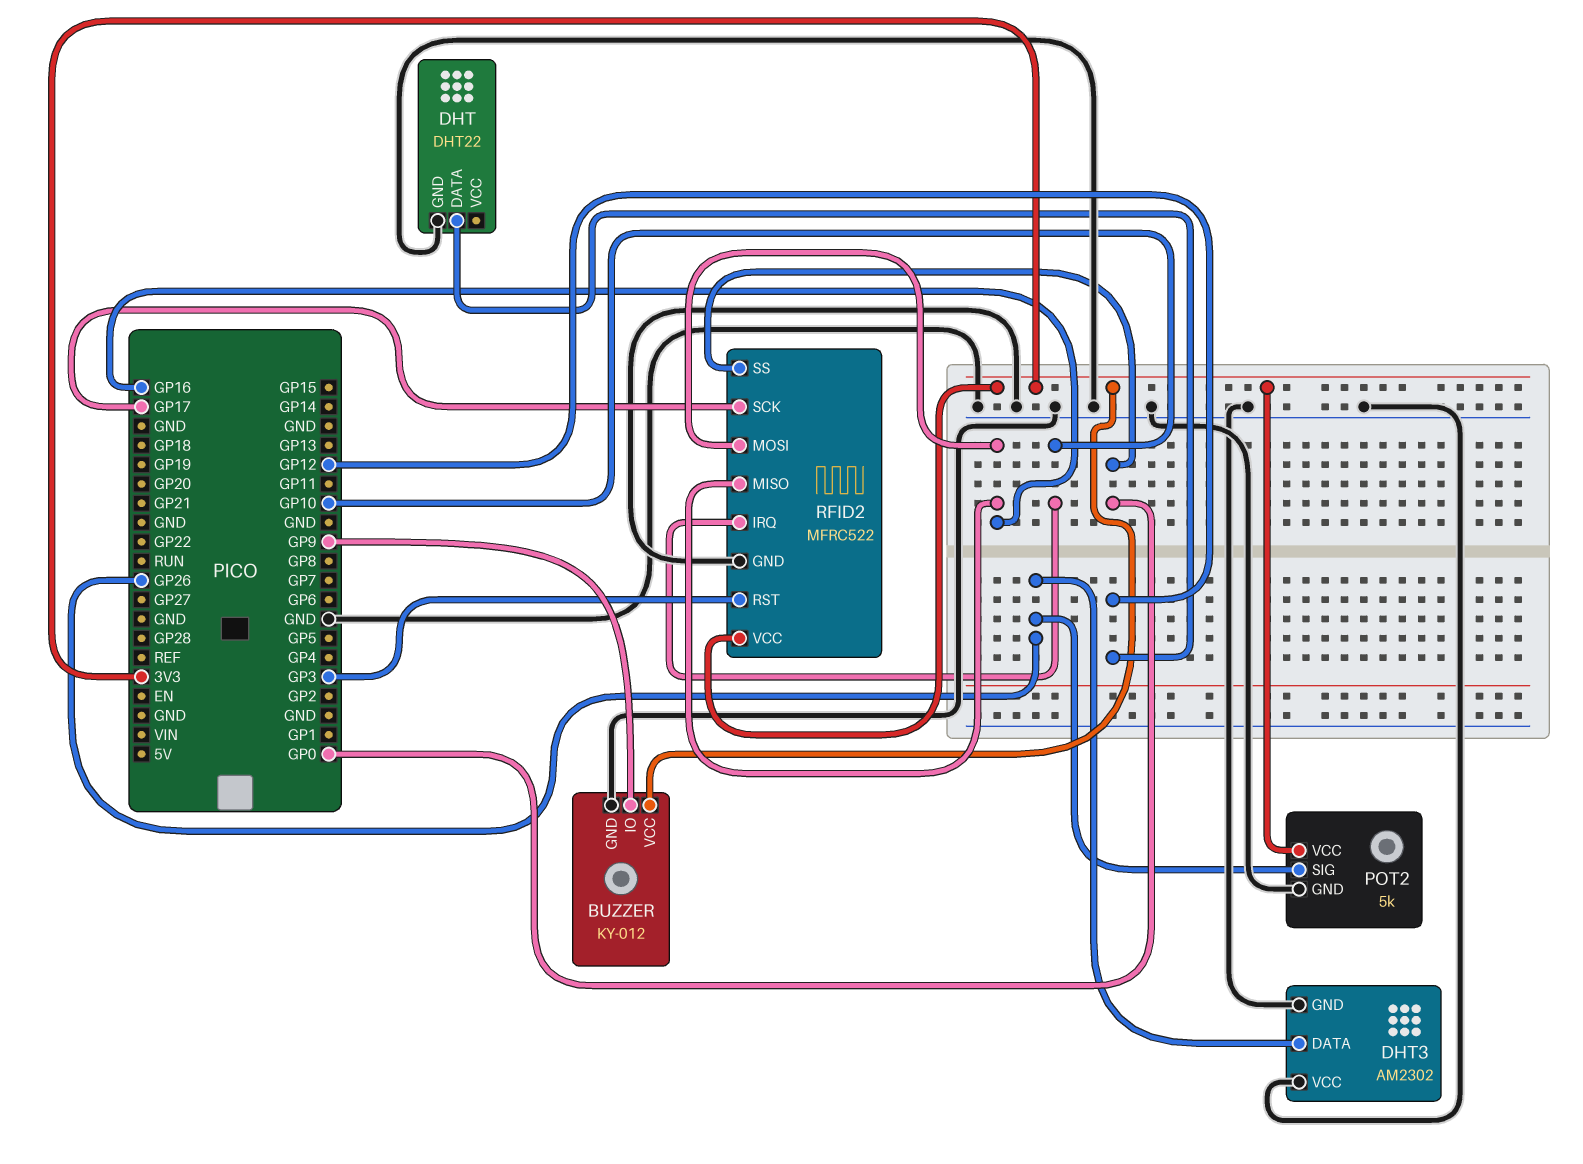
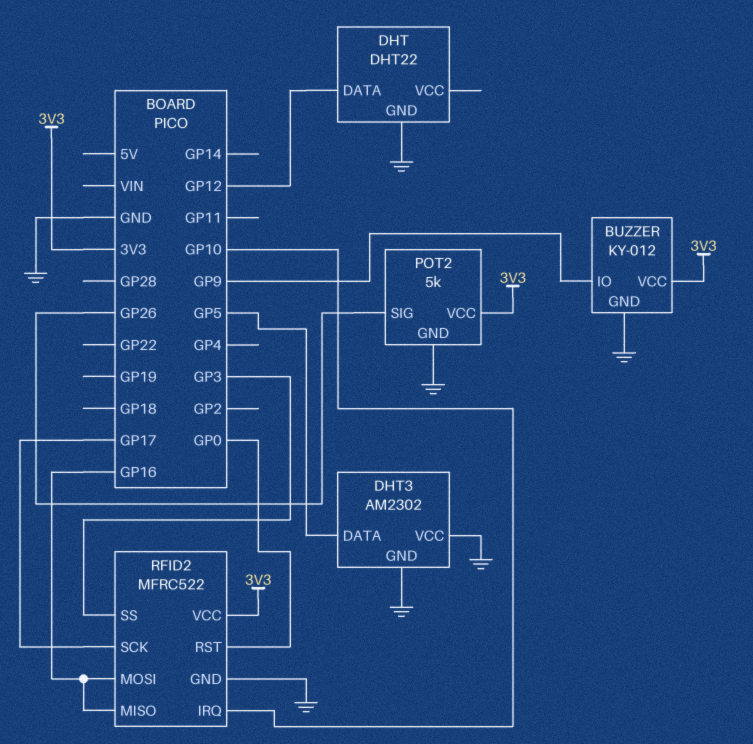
DHT3 pin DATA: GP26 -> GP5
RFID2 pin RST: GP3 -> GP0
RFID2 pin SS: GP0 -> GP3

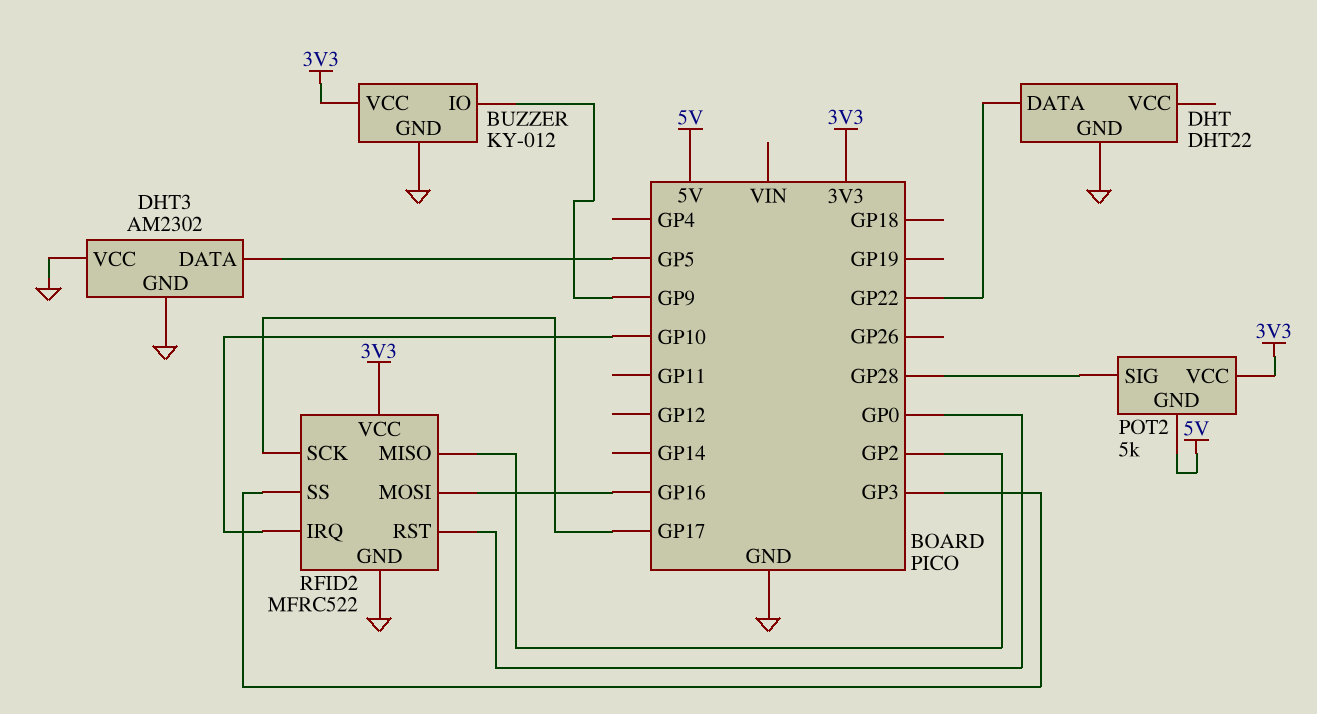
DHT pin DATA: GP12 -> GP22
POT2 pin GND: GND -> 5V
POT2 pin SIG: GP26 -> GP28
RFID2 pin MISO: GP16 -> GP2

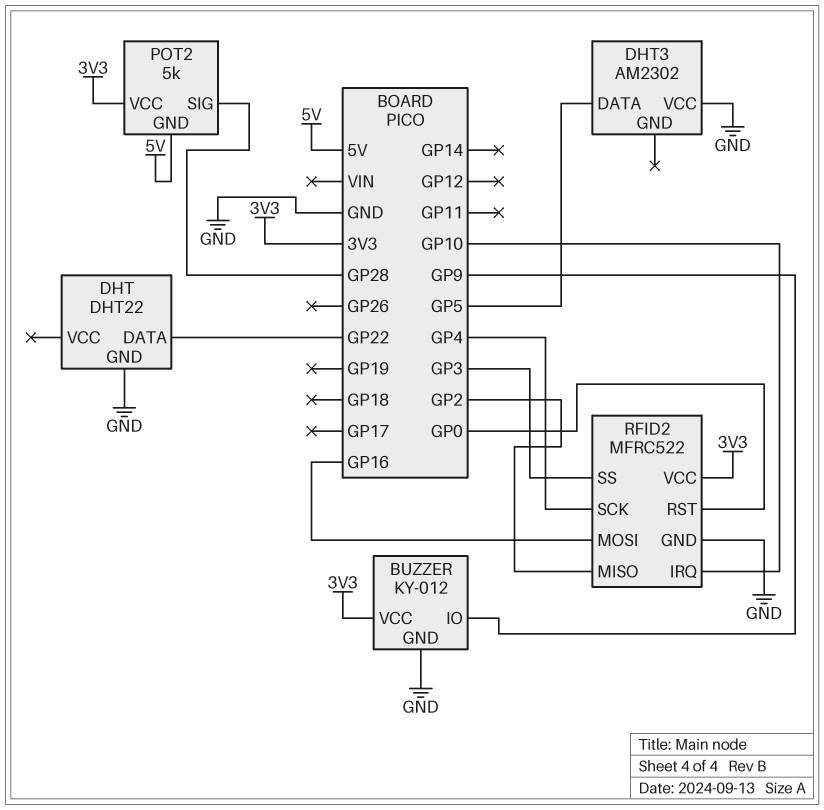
DHT3 pin GND: GND -> none
RFID2 pin SCK: GP17 -> GP4

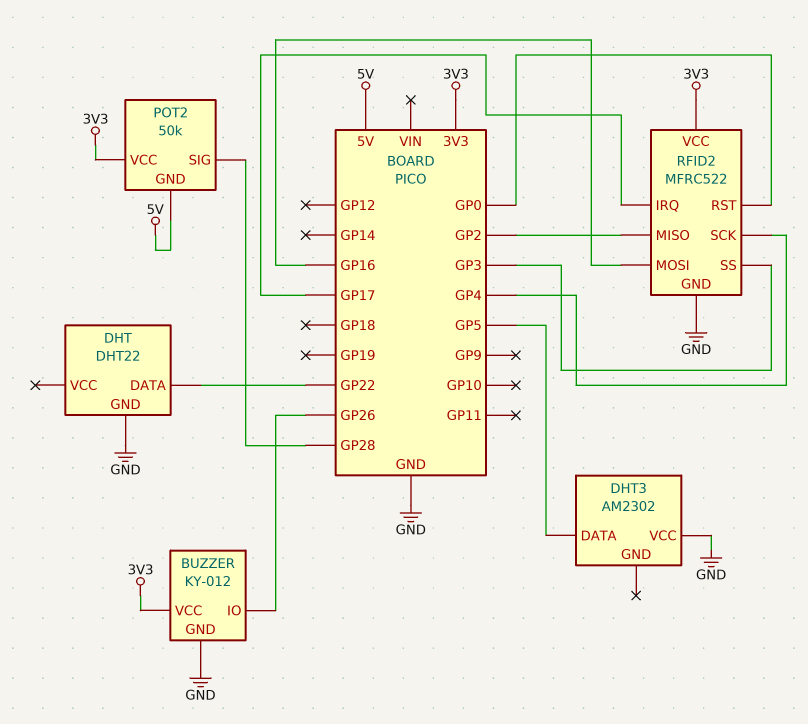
BUZZER pin IO: GP9 -> GP26
POT2: 5k -> 50k
RFID2 pin IRQ: GP10 -> GP17

